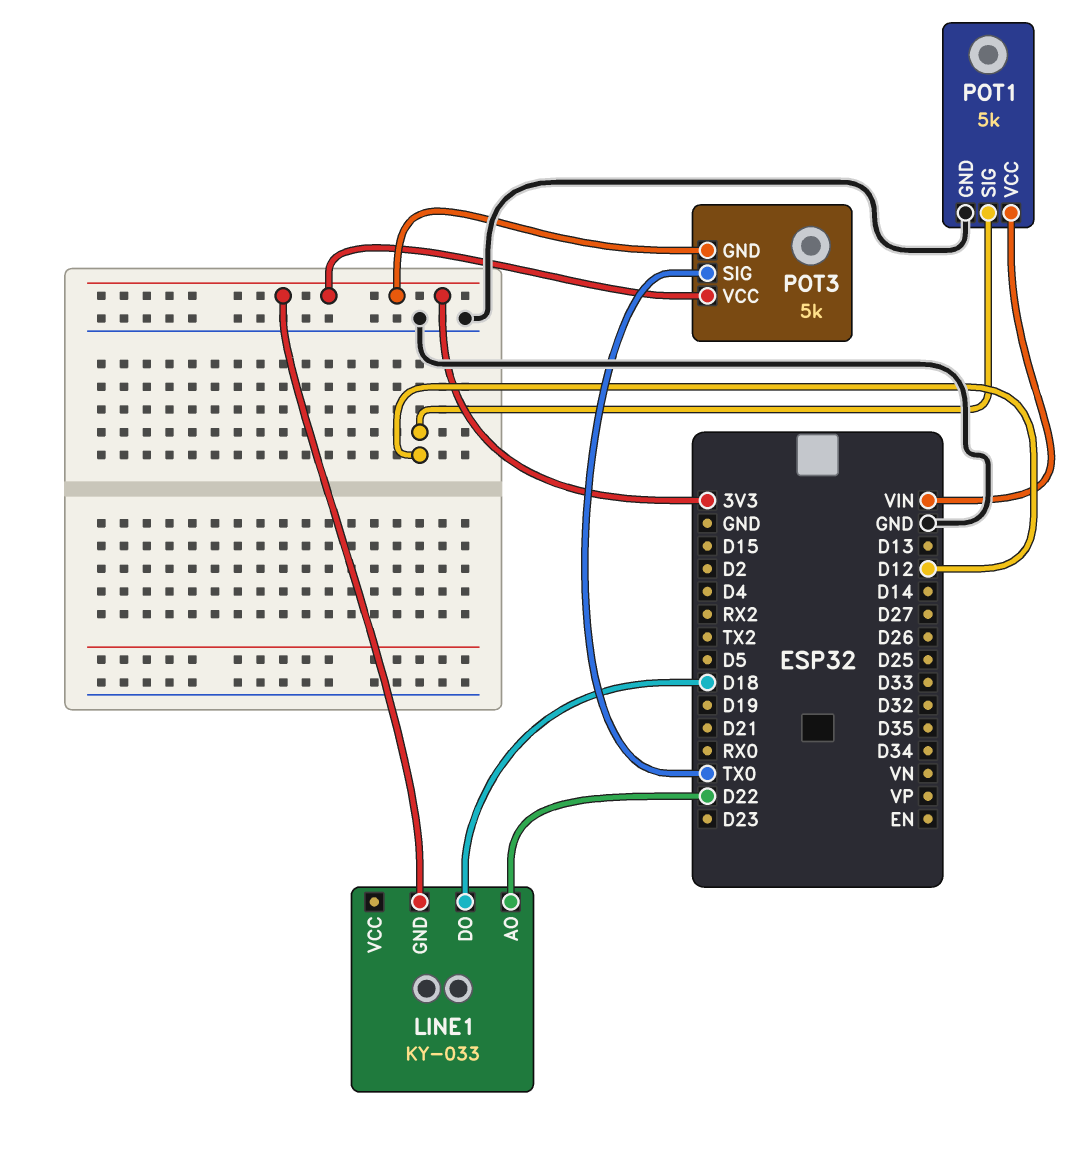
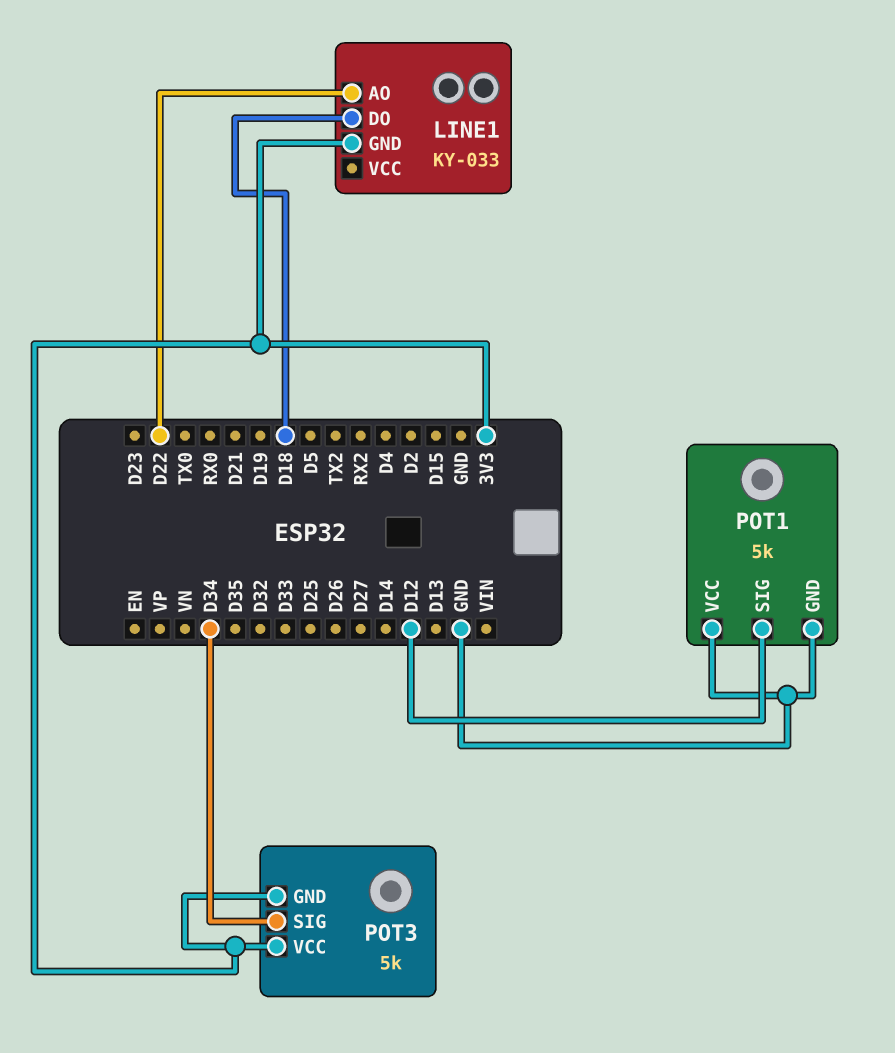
POT1 pin VCC: VIN -> GND
POT3 pin SIG: TX0 -> D34

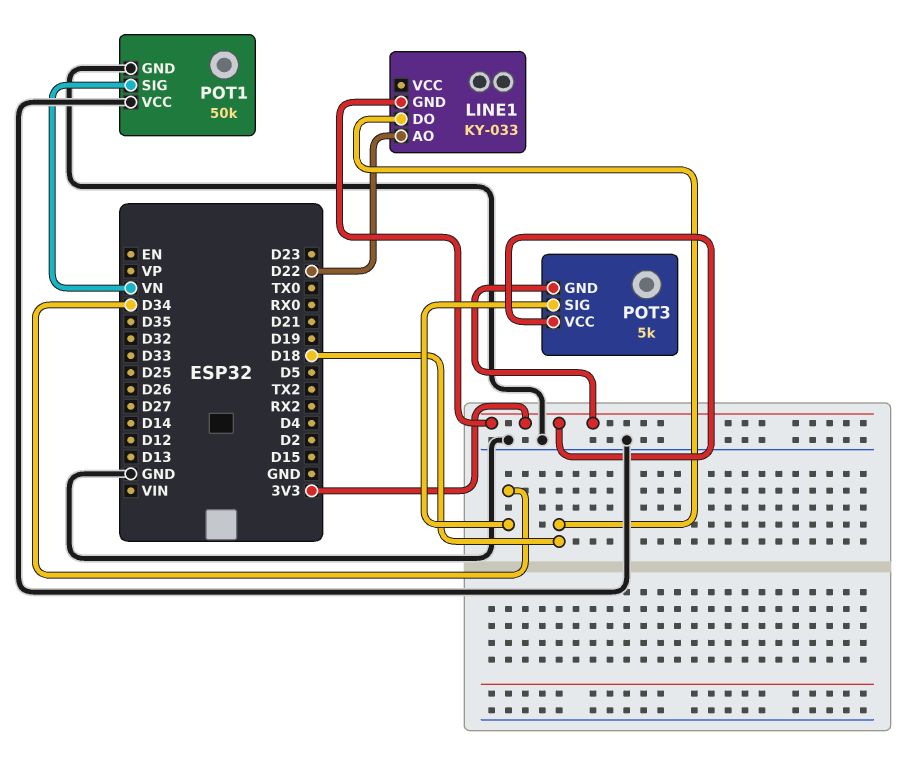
POT1: 5k -> 50k
POT1 pin SIG: D12 -> VN

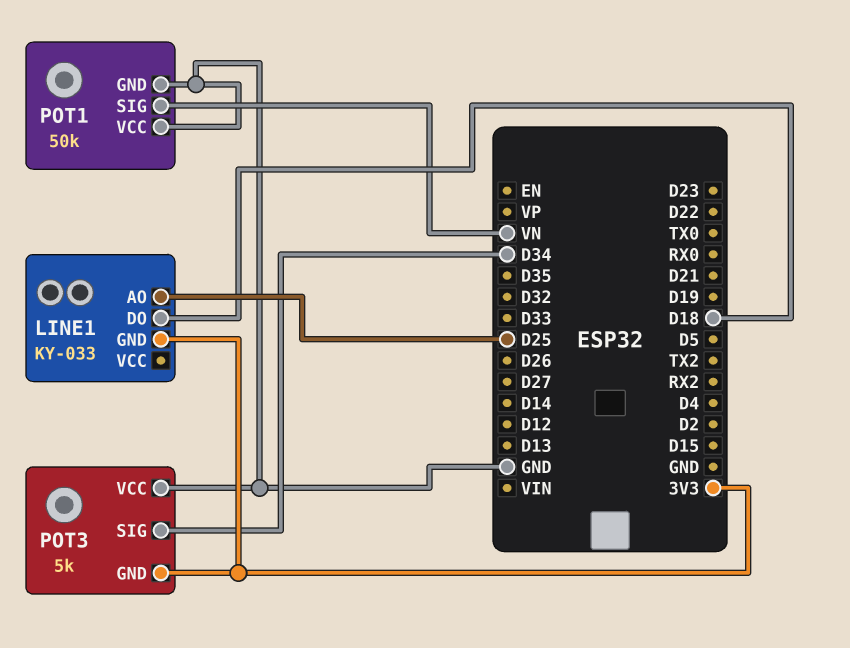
LINE1 pin AO: D22 -> D25
POT3 pin VCC: 3V3 -> GND

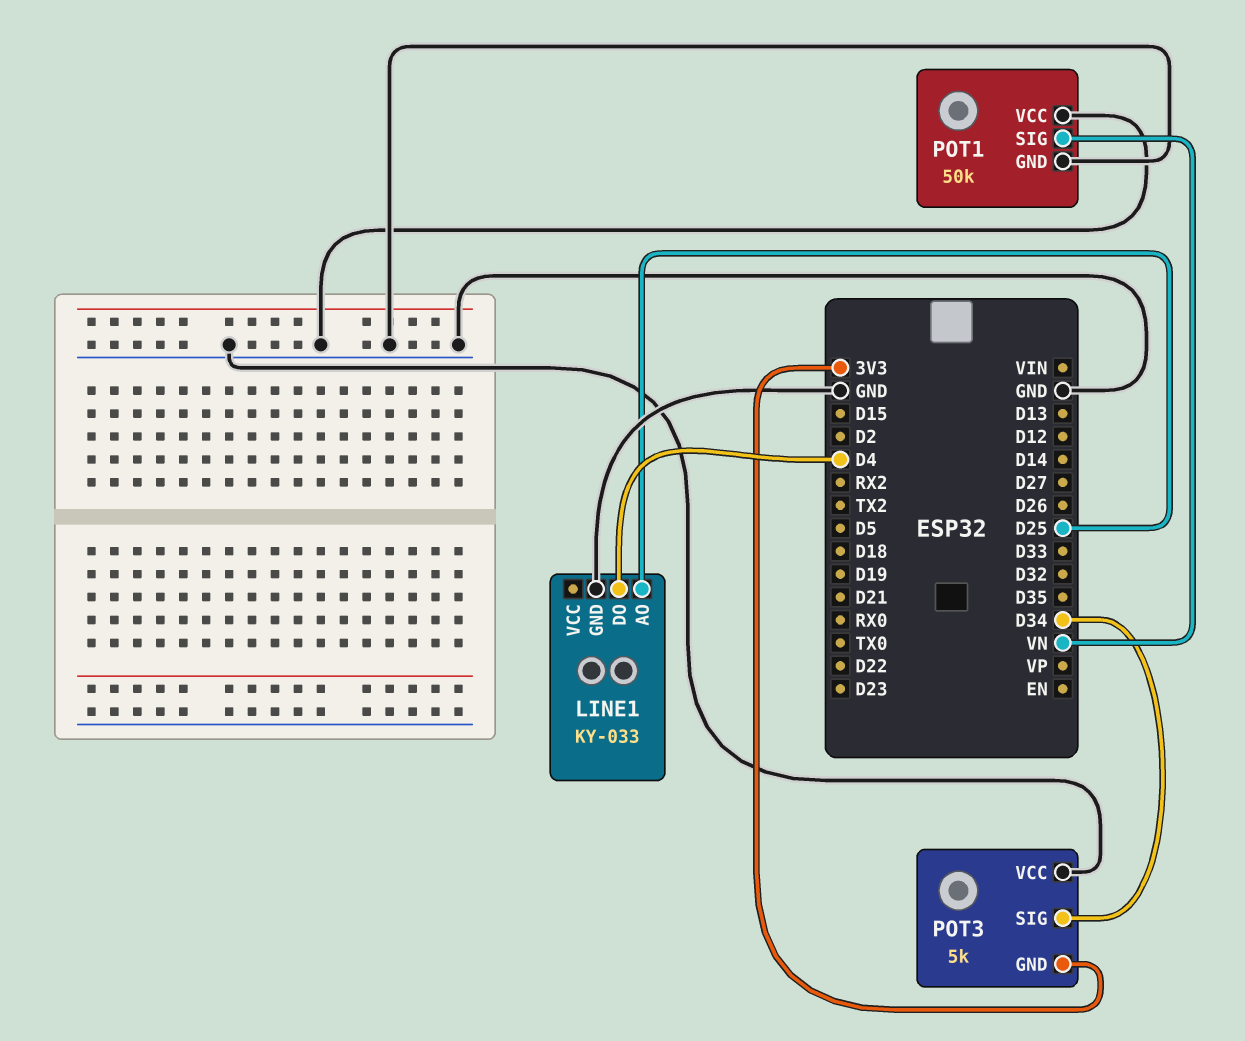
LINE1 pin DO: D18 -> D4
LINE1 pin GND: 3V3 -> GND

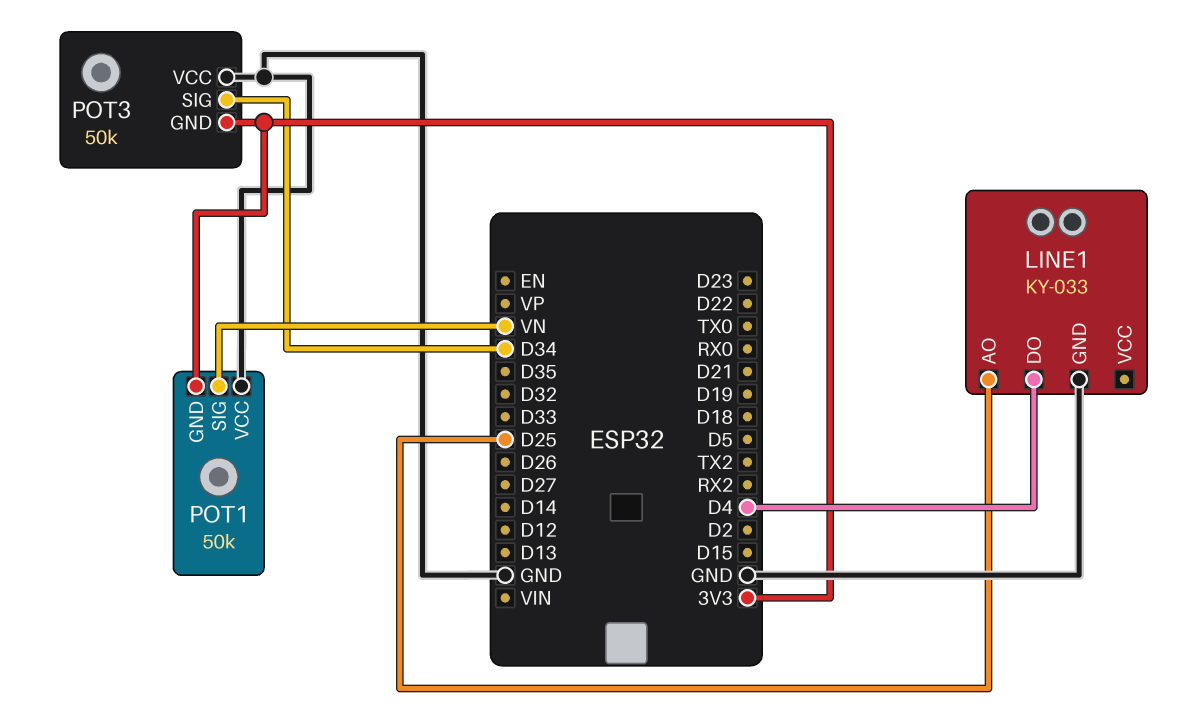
POT1 pin GND: GND -> 3V3
POT3: 5k -> 50k

